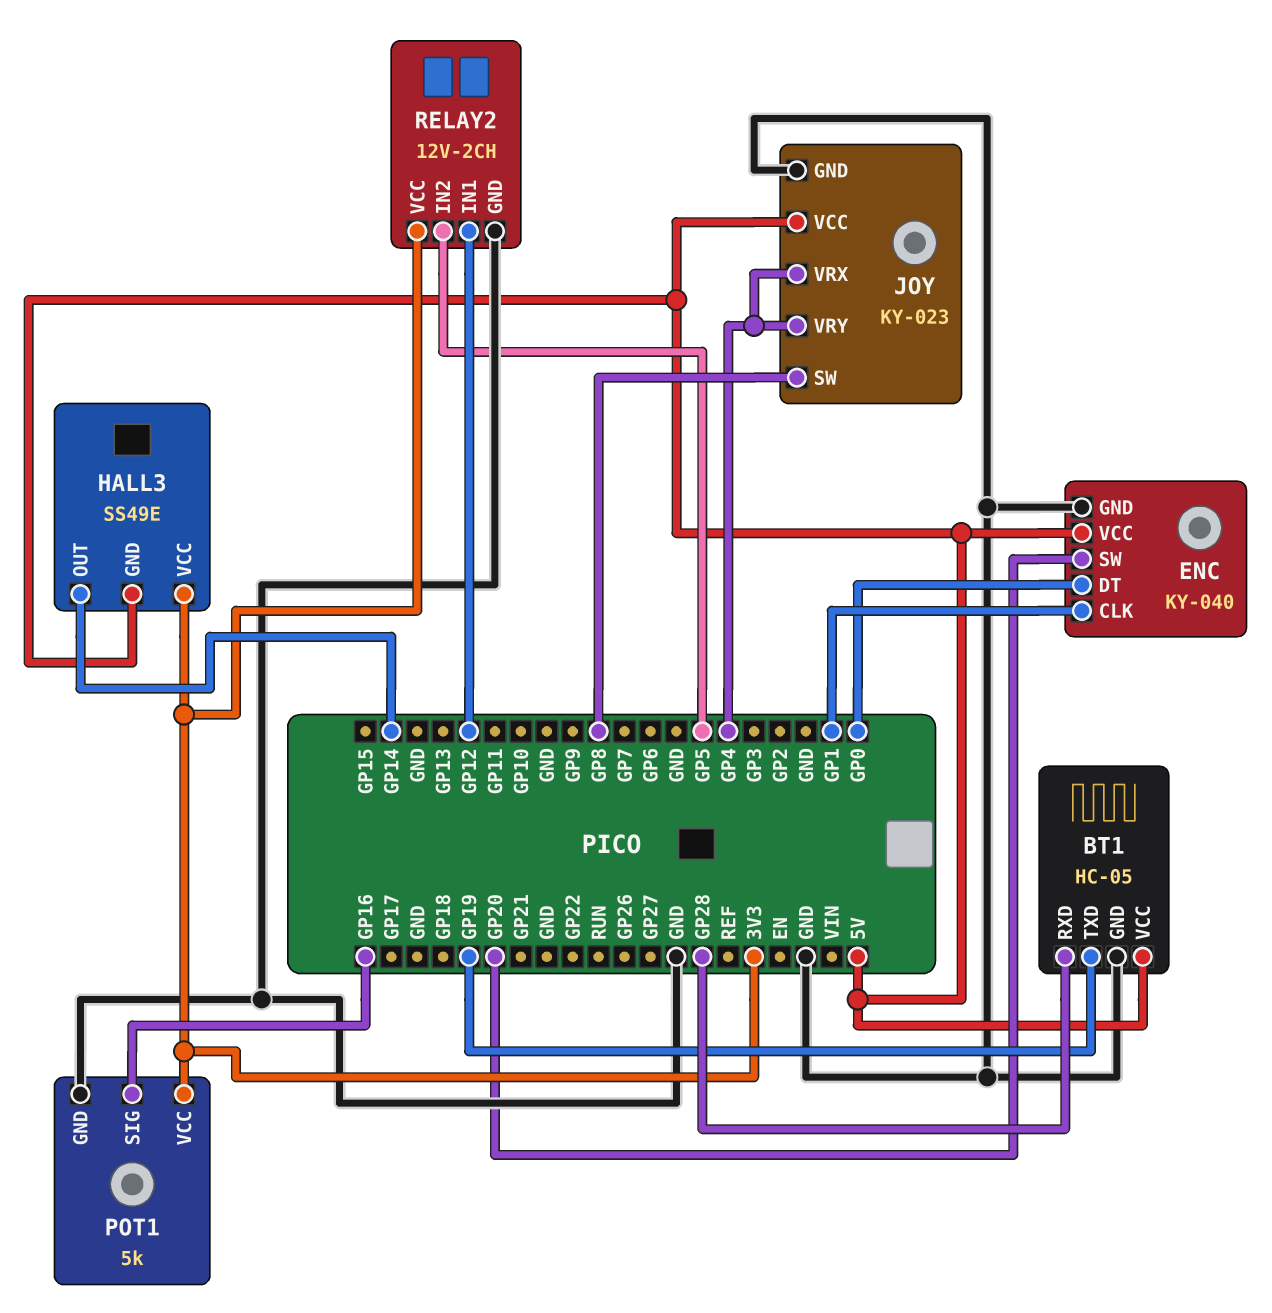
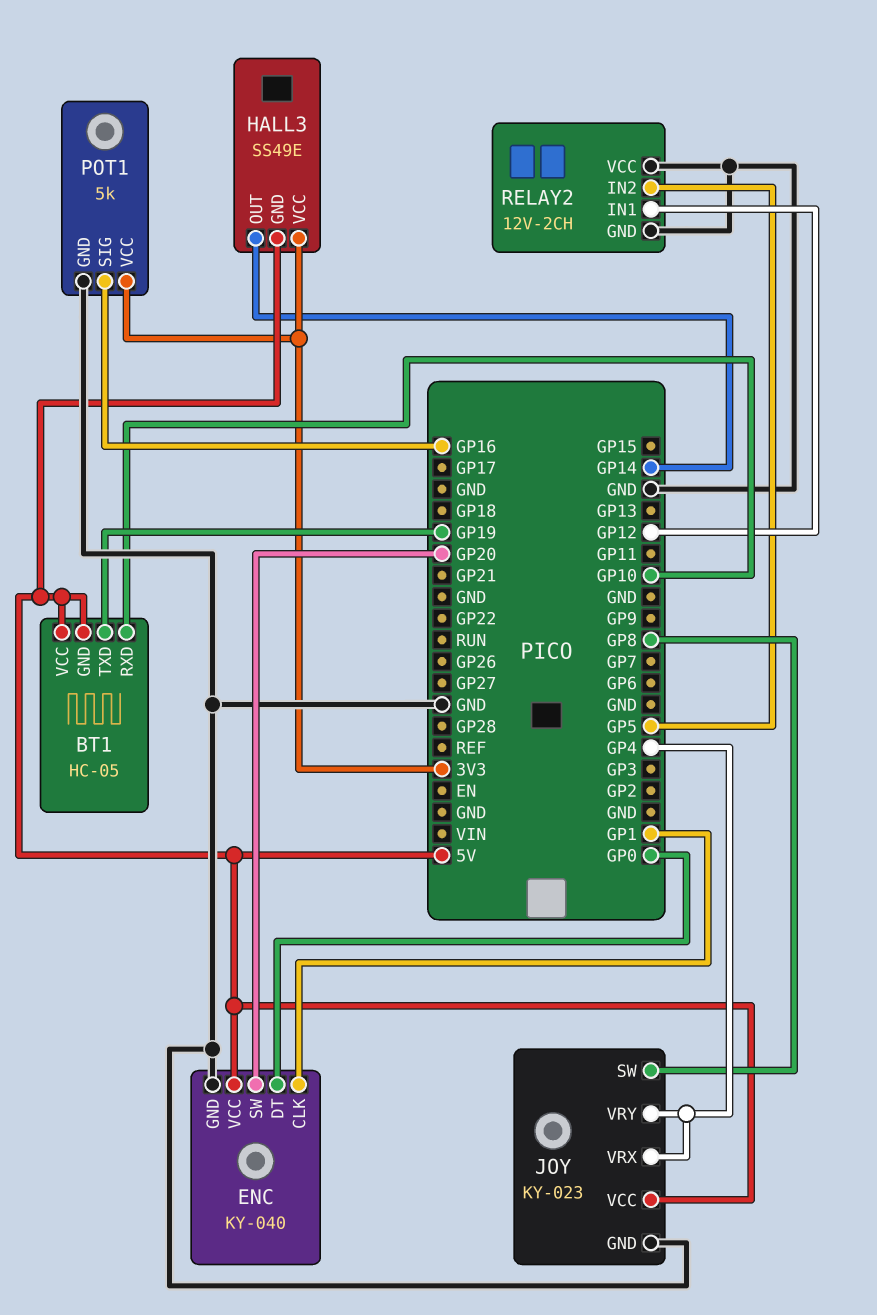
BT1 pin GND: GND -> 5V
BT1 pin RXD: GP28 -> GP10
RELAY2 pin VCC: 3V3 -> GND

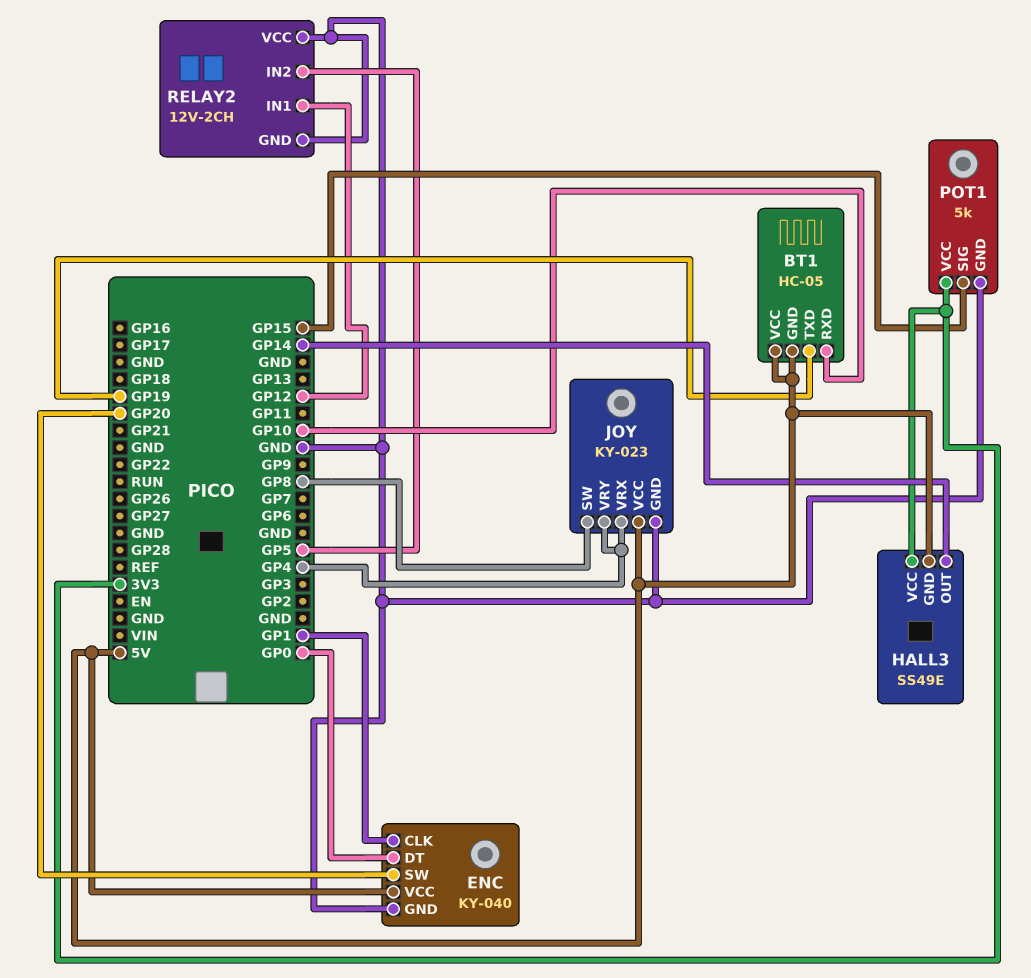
POT1 pin SIG: GP16 -> GP15

